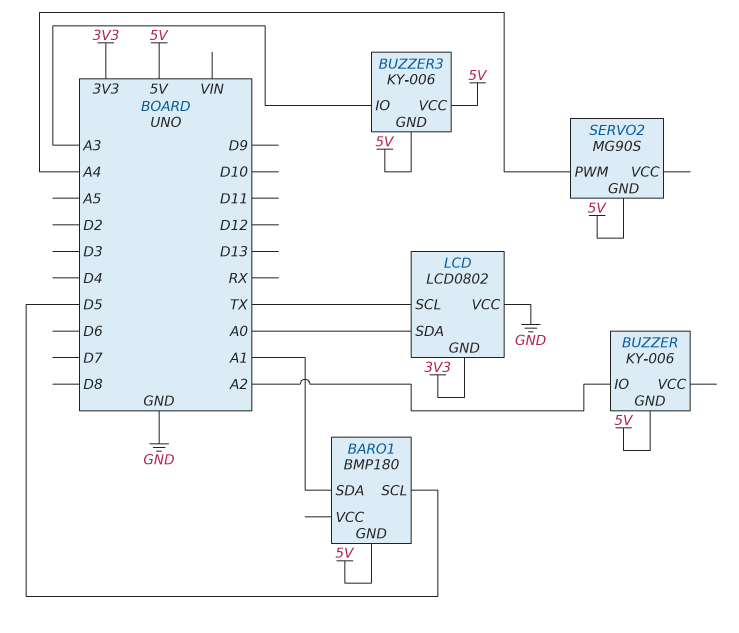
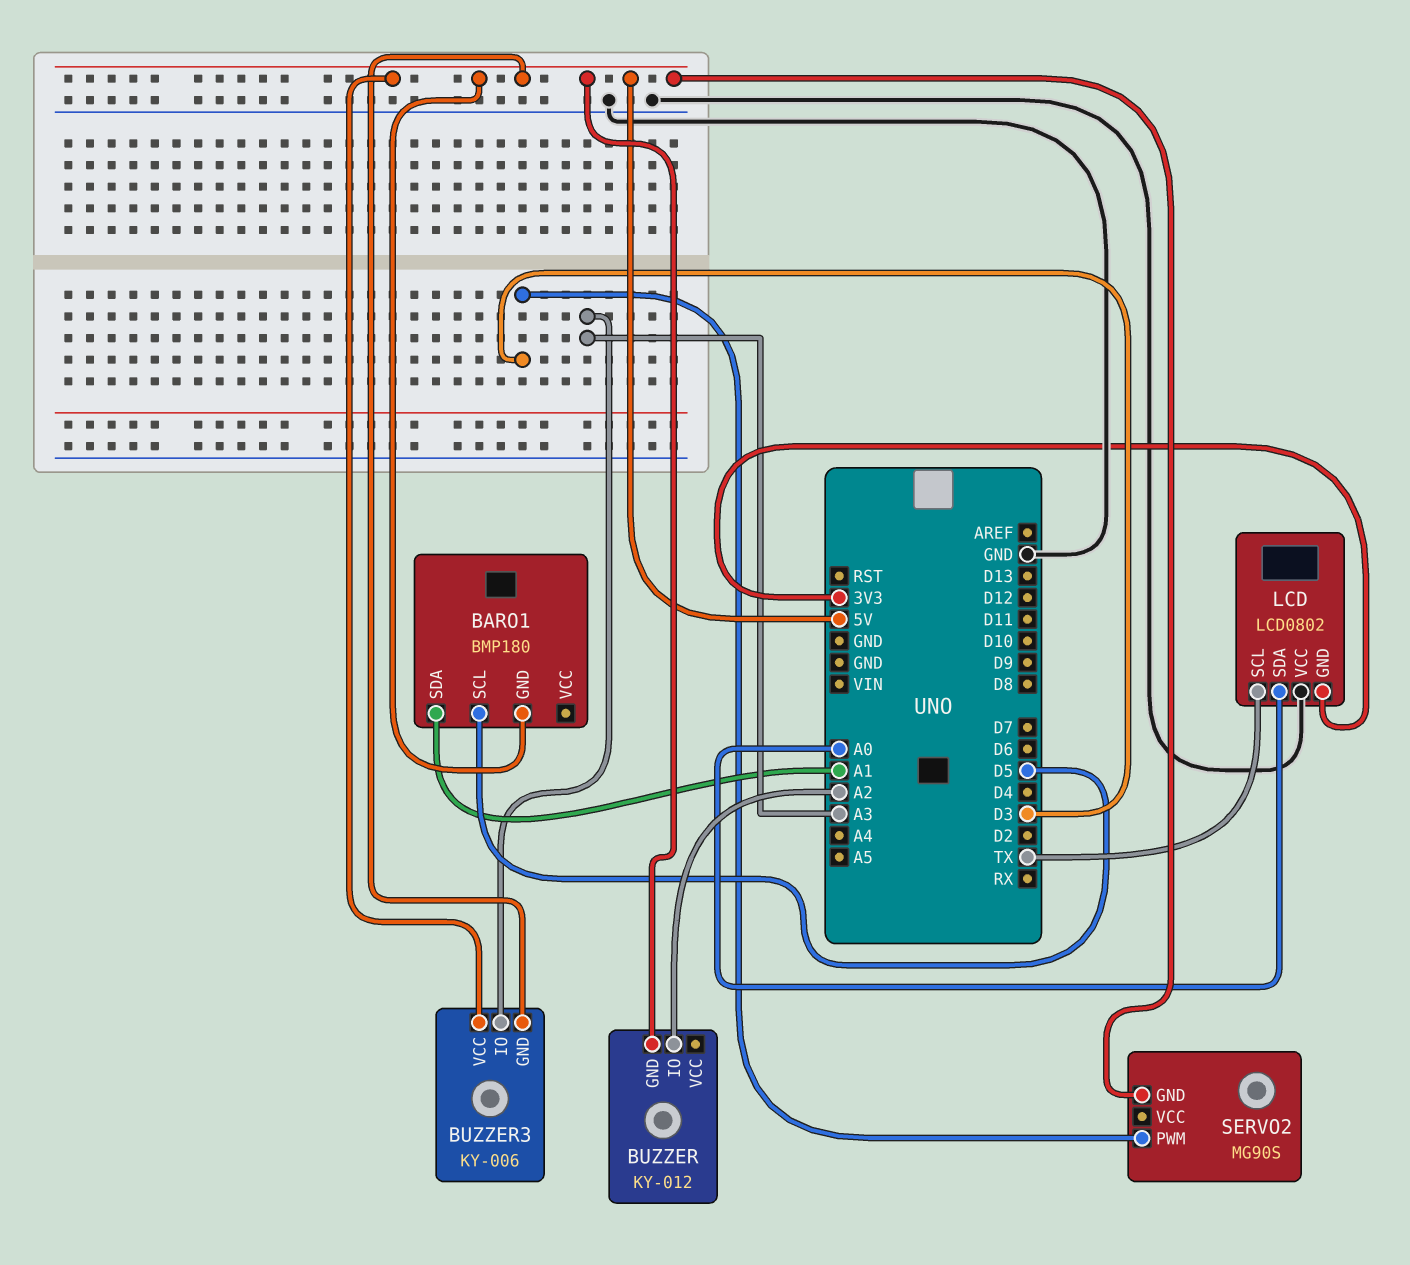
BUZZER: KY-006 -> KY-012
SERVO2 pin PWM: A4 -> D3

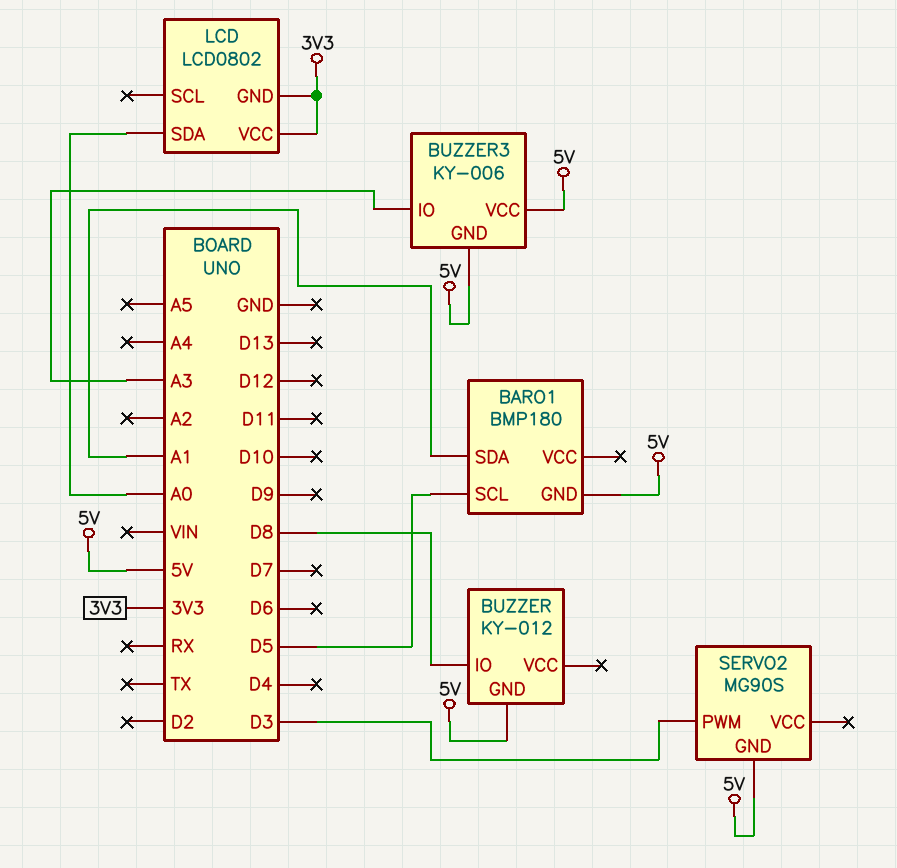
BUZZER pin IO: A2 -> D8
LCD pin SCL: TX -> none
LCD pin VCC: GND -> 3V3

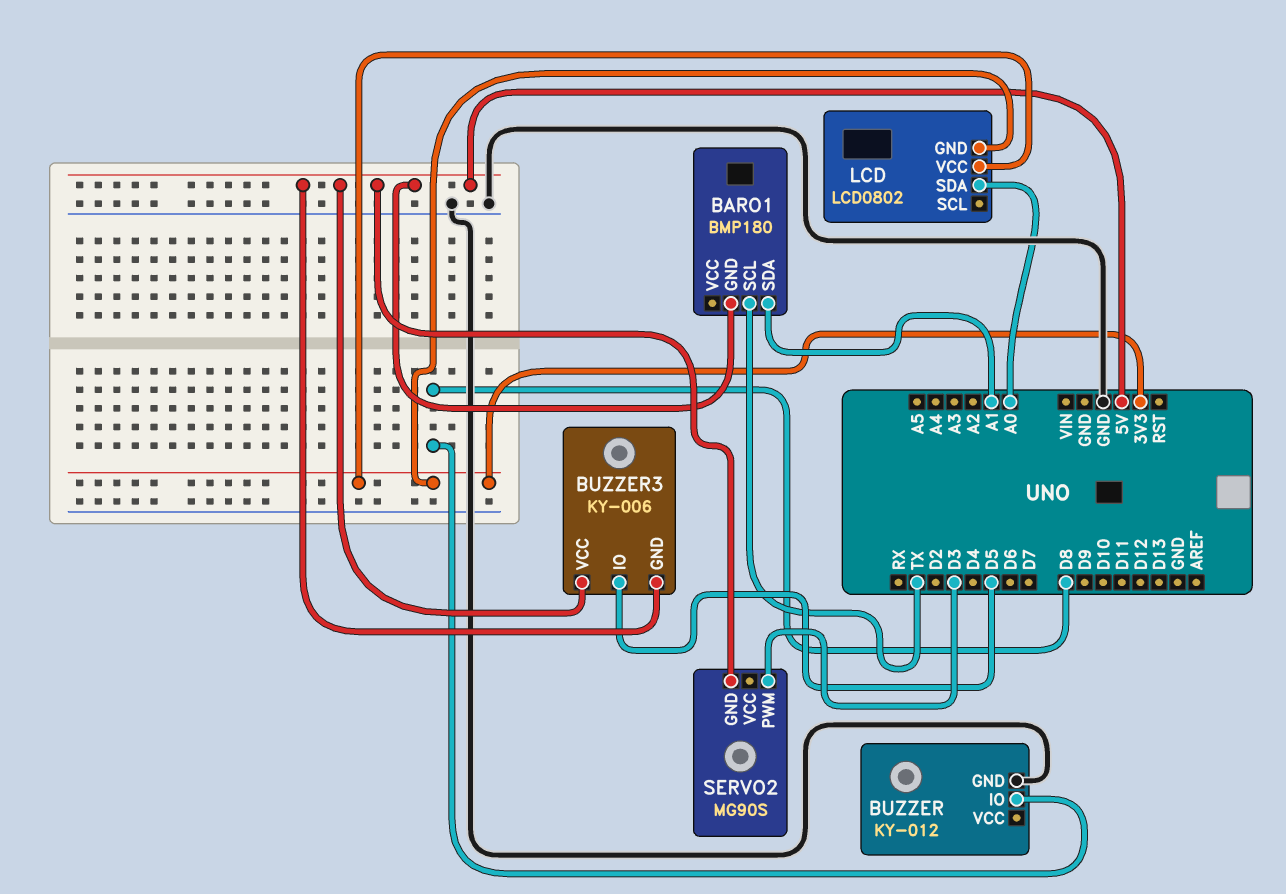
BARO1 pin SCL: D5 -> TX
BUZZER pin GND: 5V -> GND
BUZZER3 pin IO: A3 -> D5

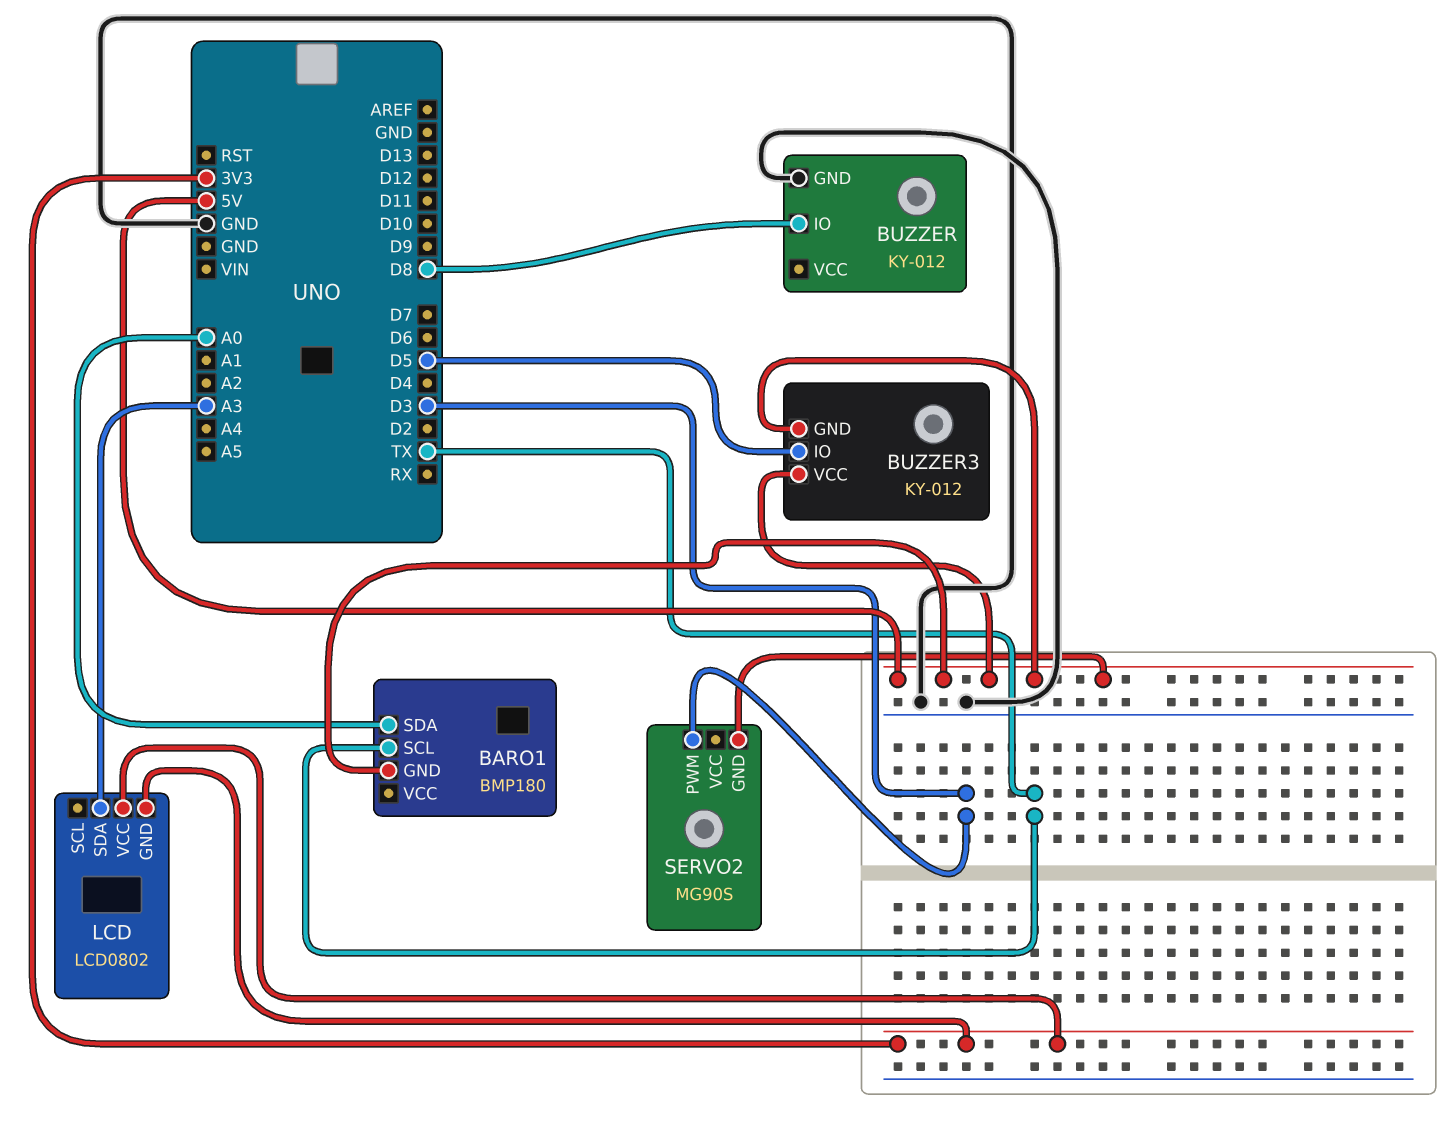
BARO1 pin SDA: A1 -> A0
BUZZER3: KY-006 -> KY-012
LCD pin SDA: A0 -> A3

